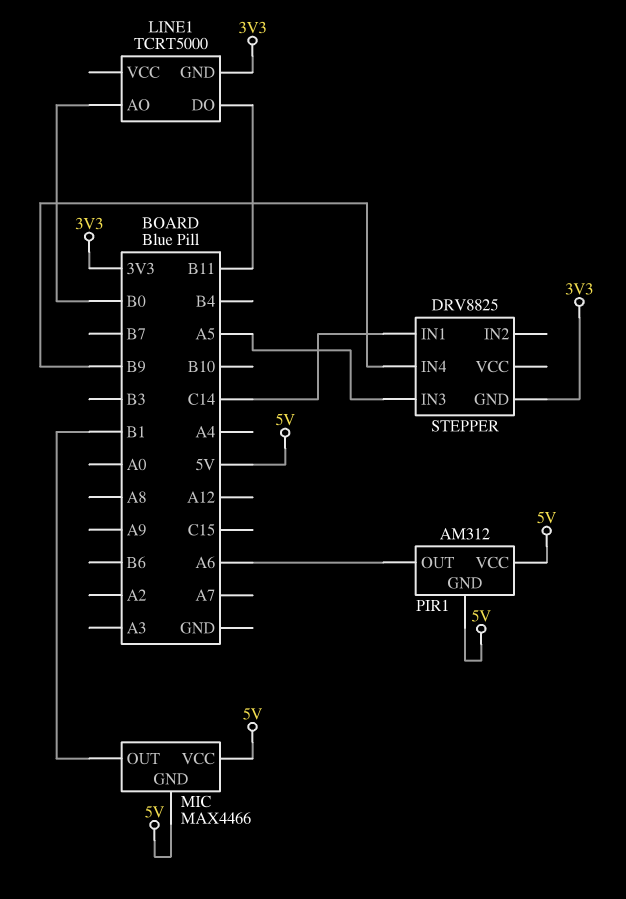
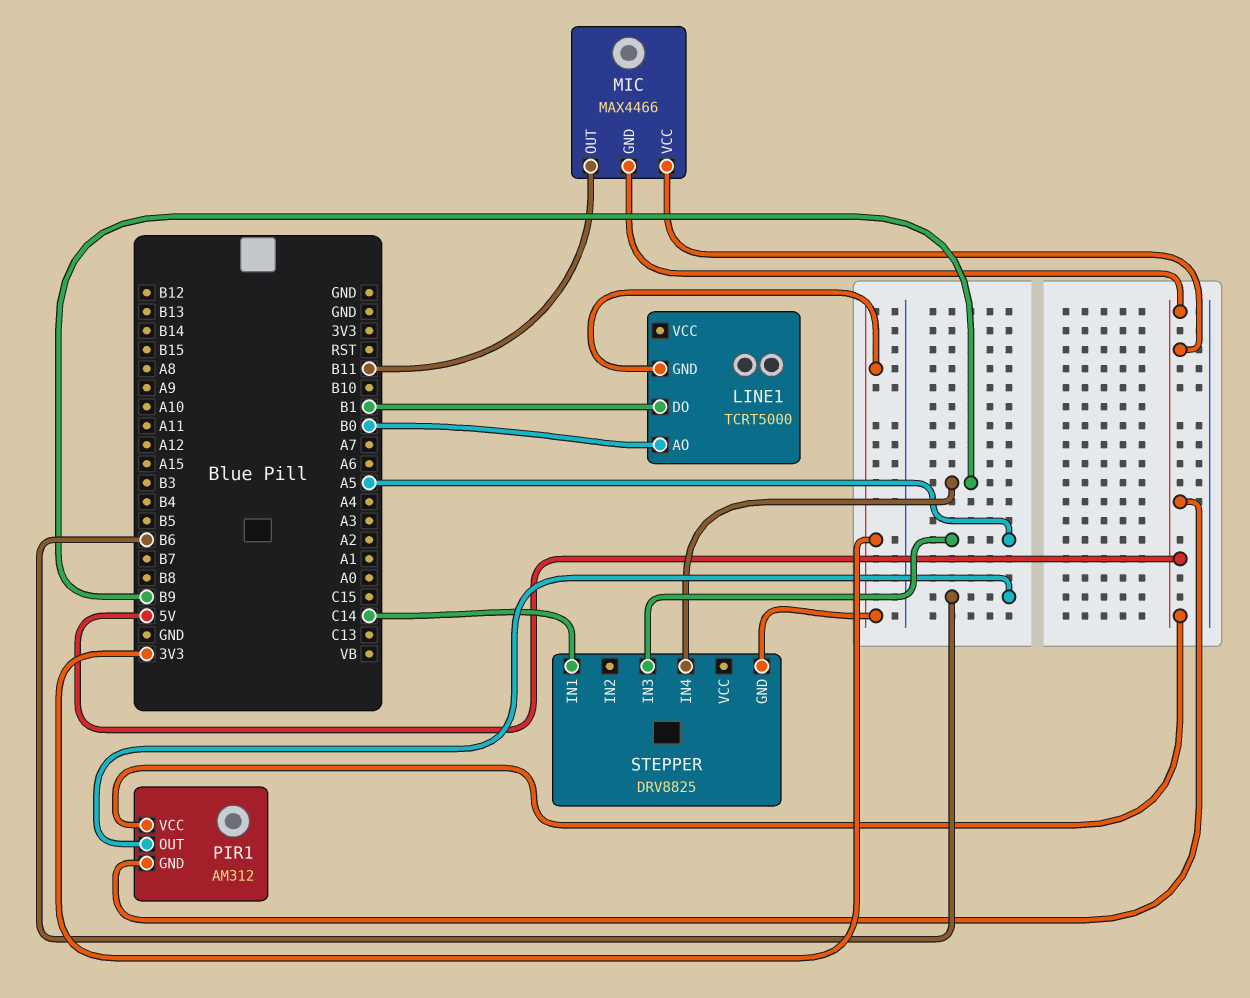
LINE1 pin DO: B11 -> B1
MIC pin OUT: B1 -> B11
PIR1 pin OUT: A6 -> B6

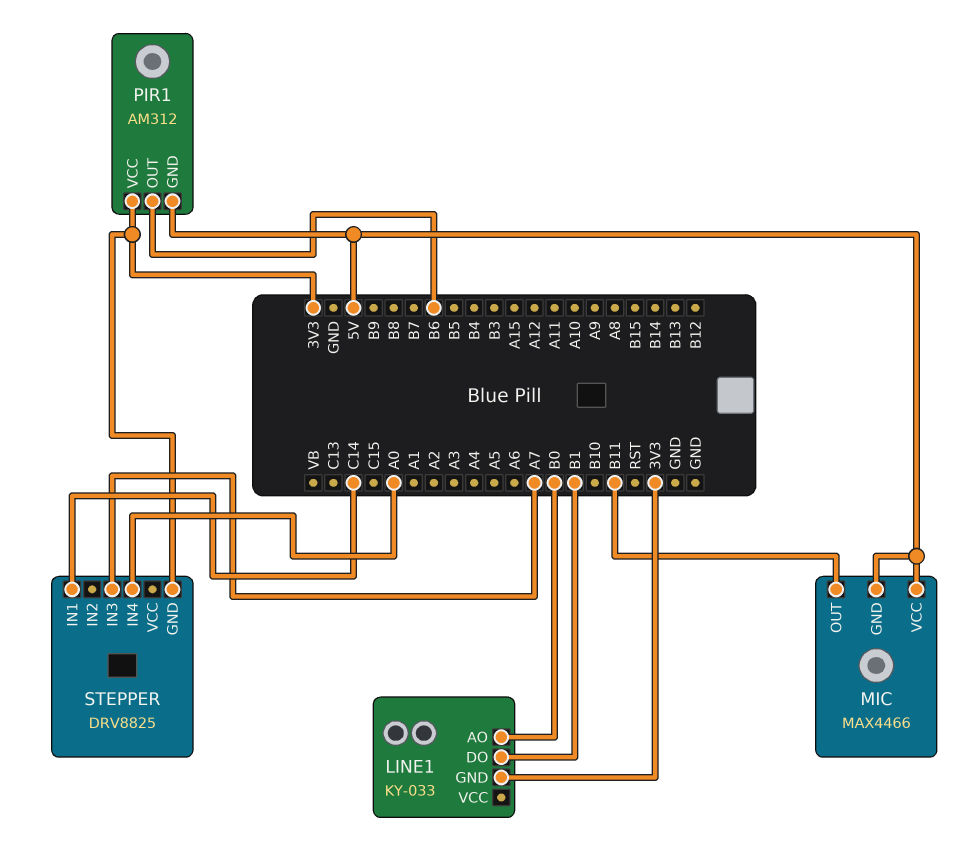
LINE1: TCRT5000 -> KY-033
PIR1 pin VCC: 5V -> 3V3
STEPPER pin IN3: A5 -> A7
STEPPER pin IN4: B9 -> A0

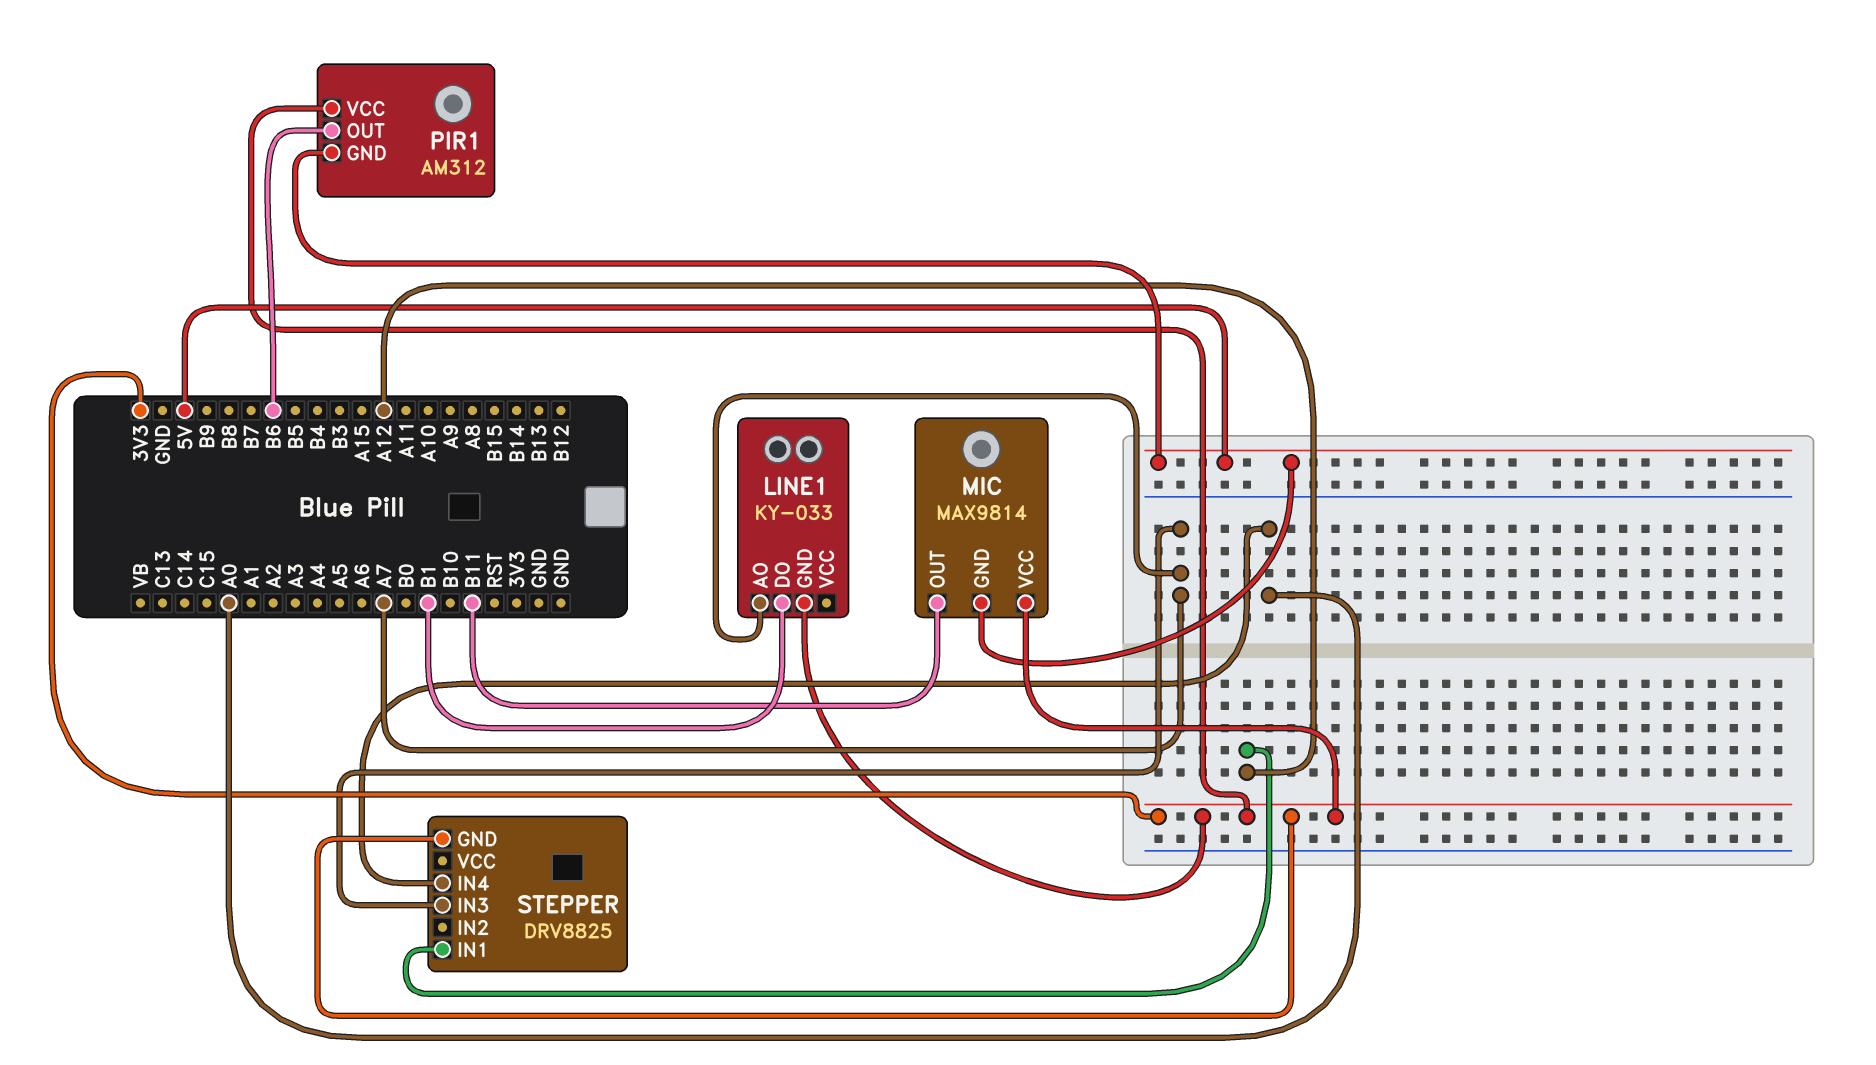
LINE1 pin AO: B0 -> A7
MIC: MAX4466 -> MAX9814
MIC pin VCC: 5V -> 3V3
STEPPER pin IN1: C14 -> A12

